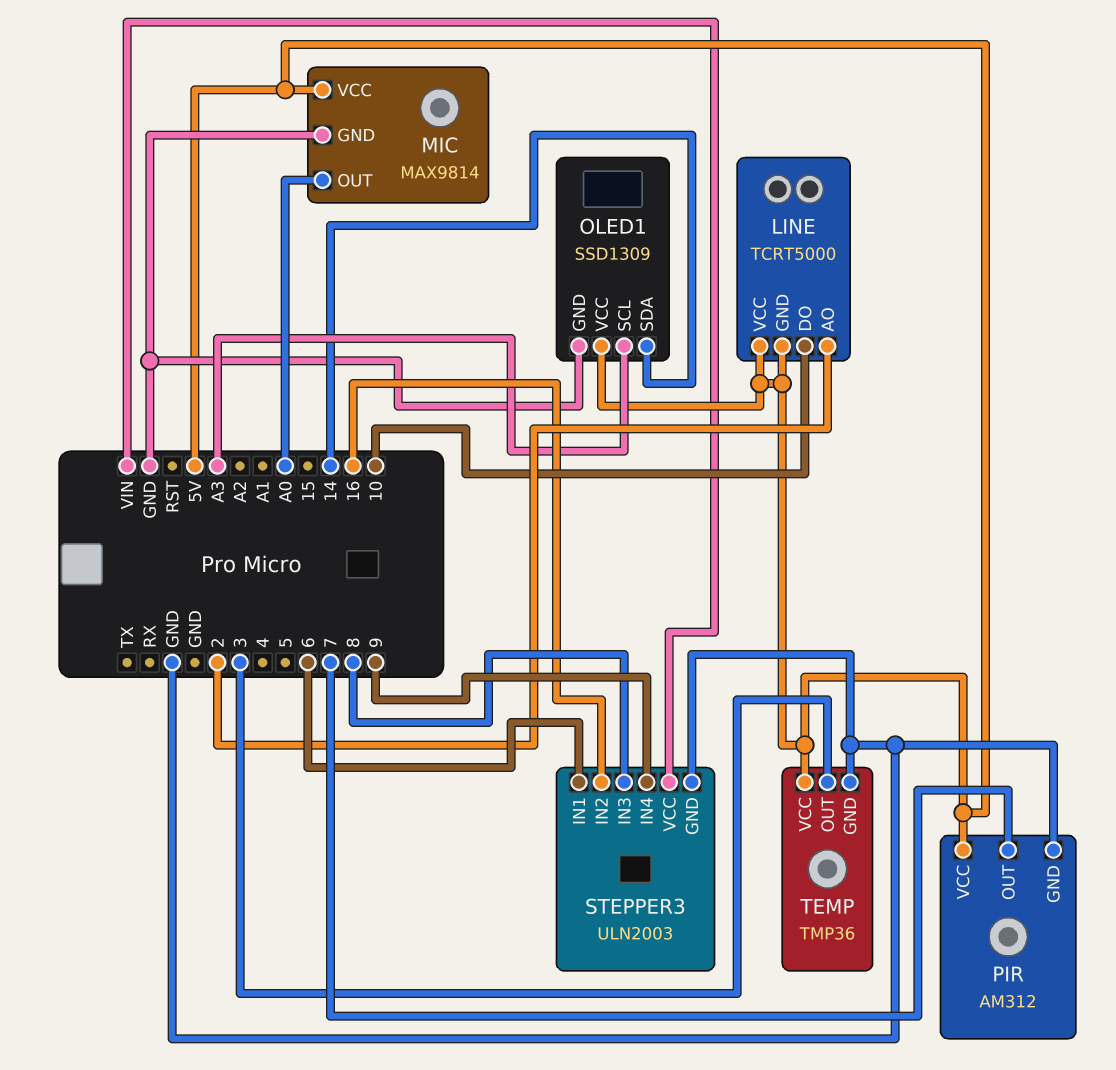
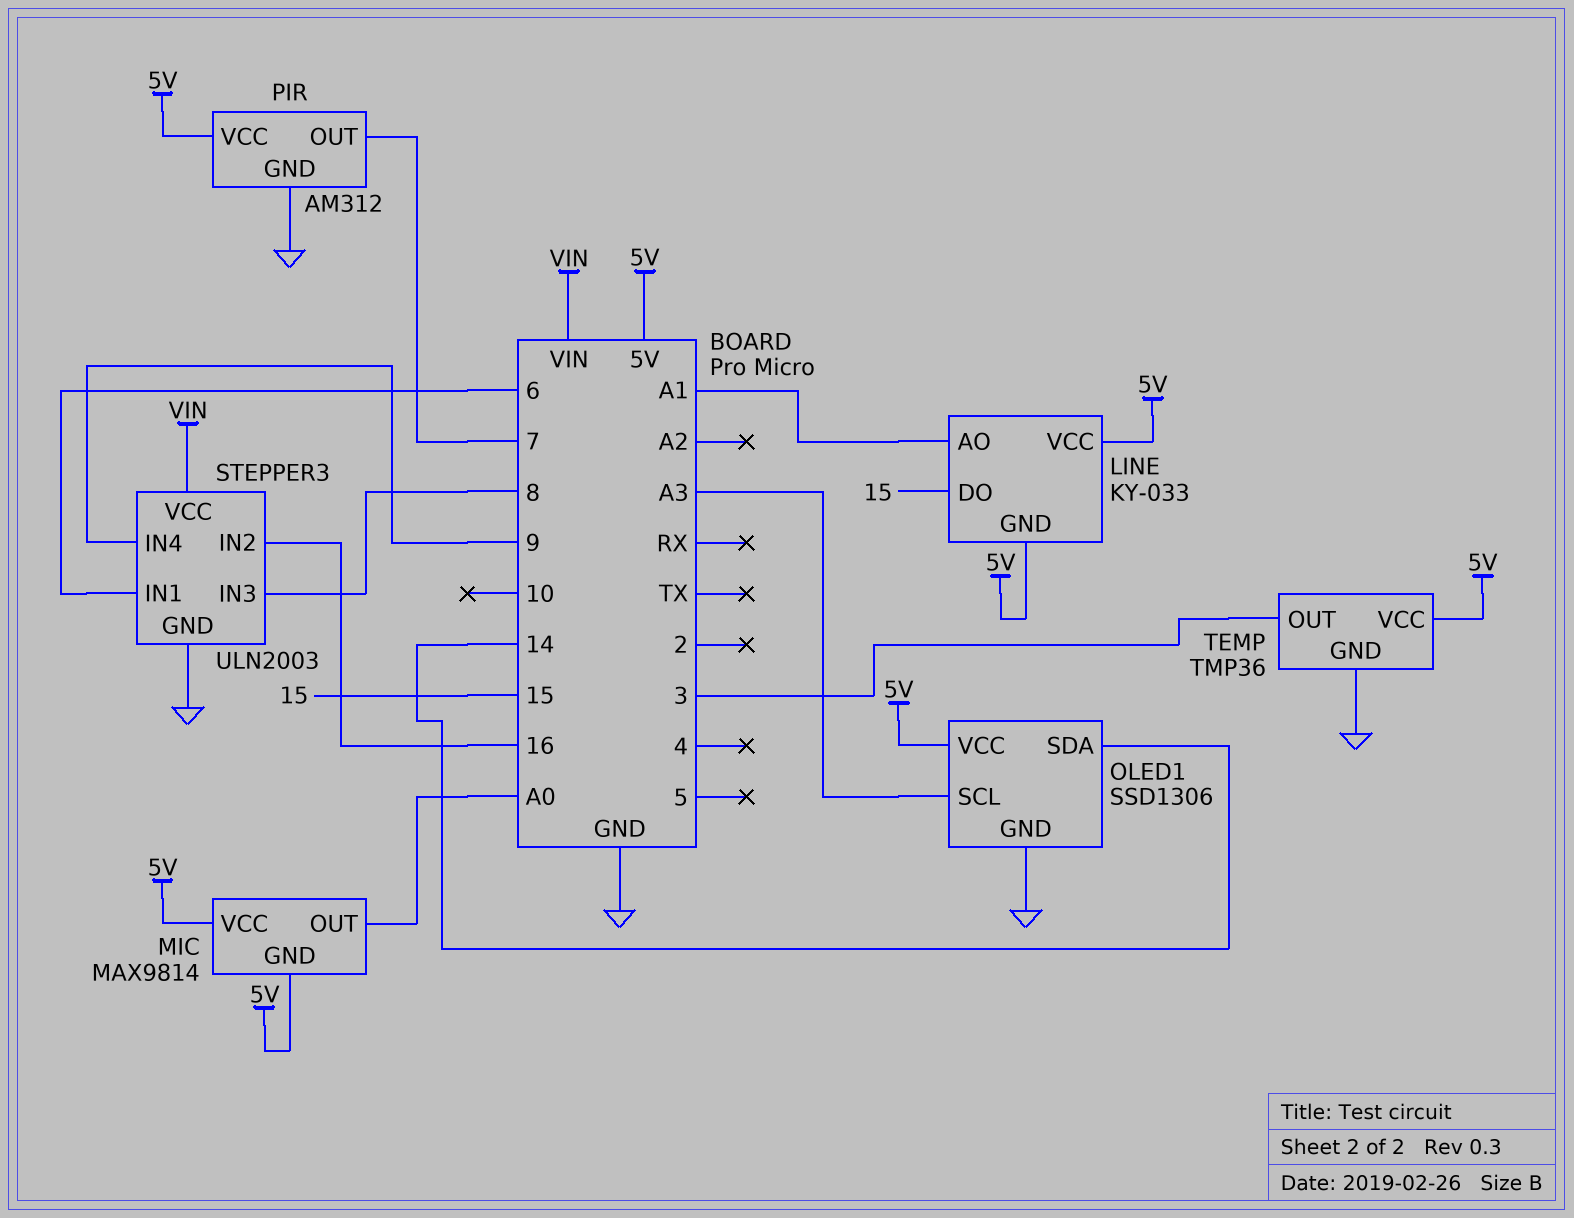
LINE: TCRT5000 -> KY-033
LINE pin AO: 2 -> A1
LINE pin DO: 10 -> 15
MIC pin GND: GND -> 5V
OLED1: SSD1309 -> SSD1306

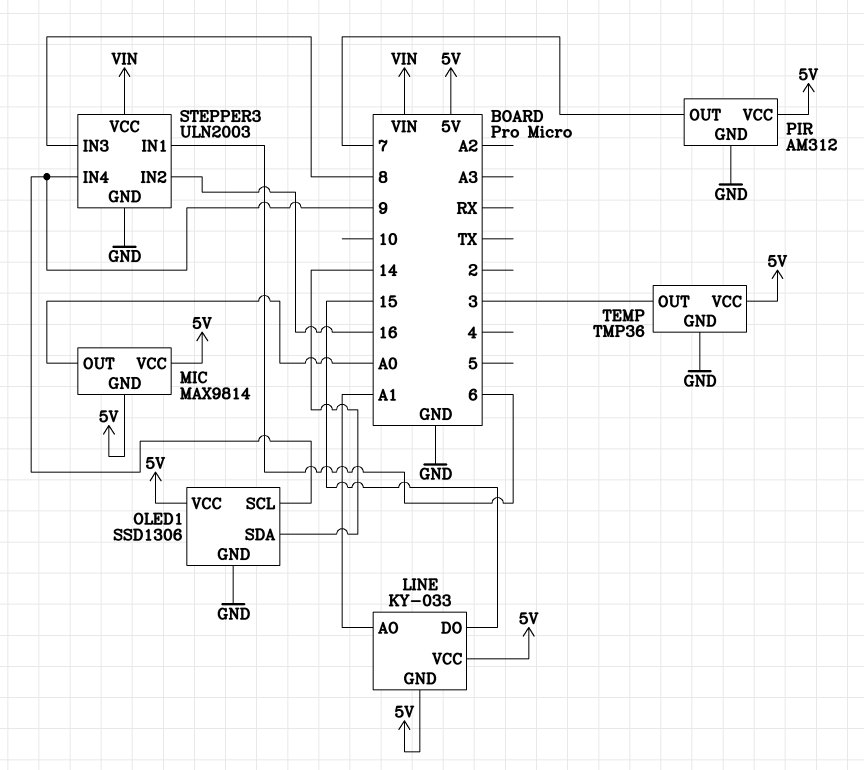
OLED1 pin SCL: A3 -> 9

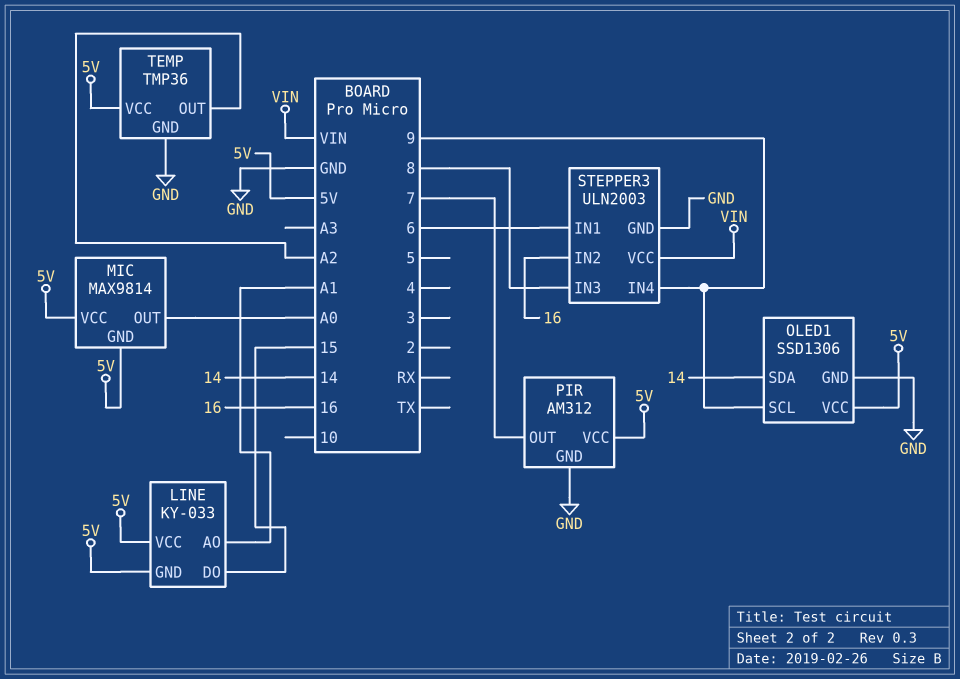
TEMP pin OUT: 3 -> A2

